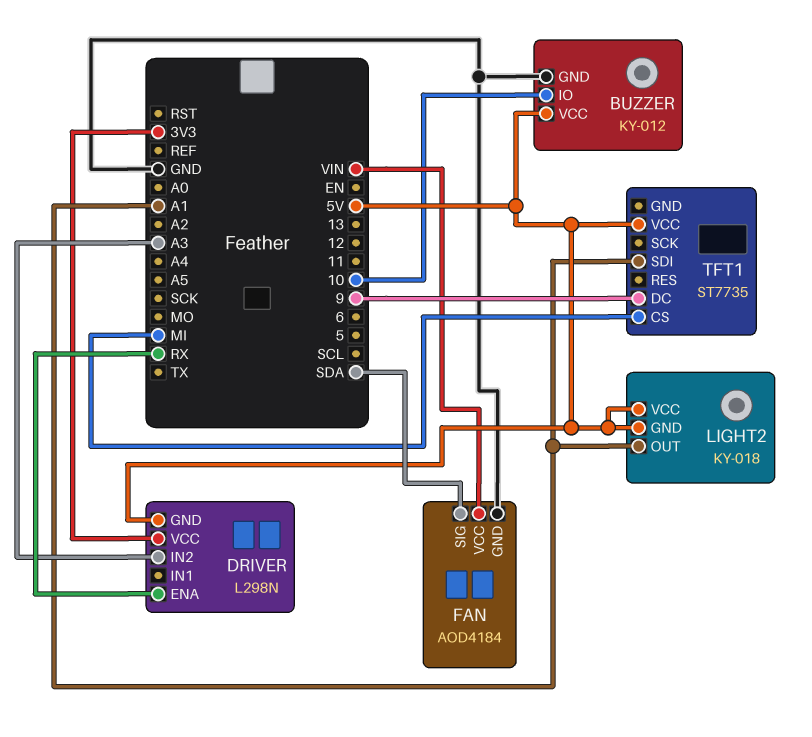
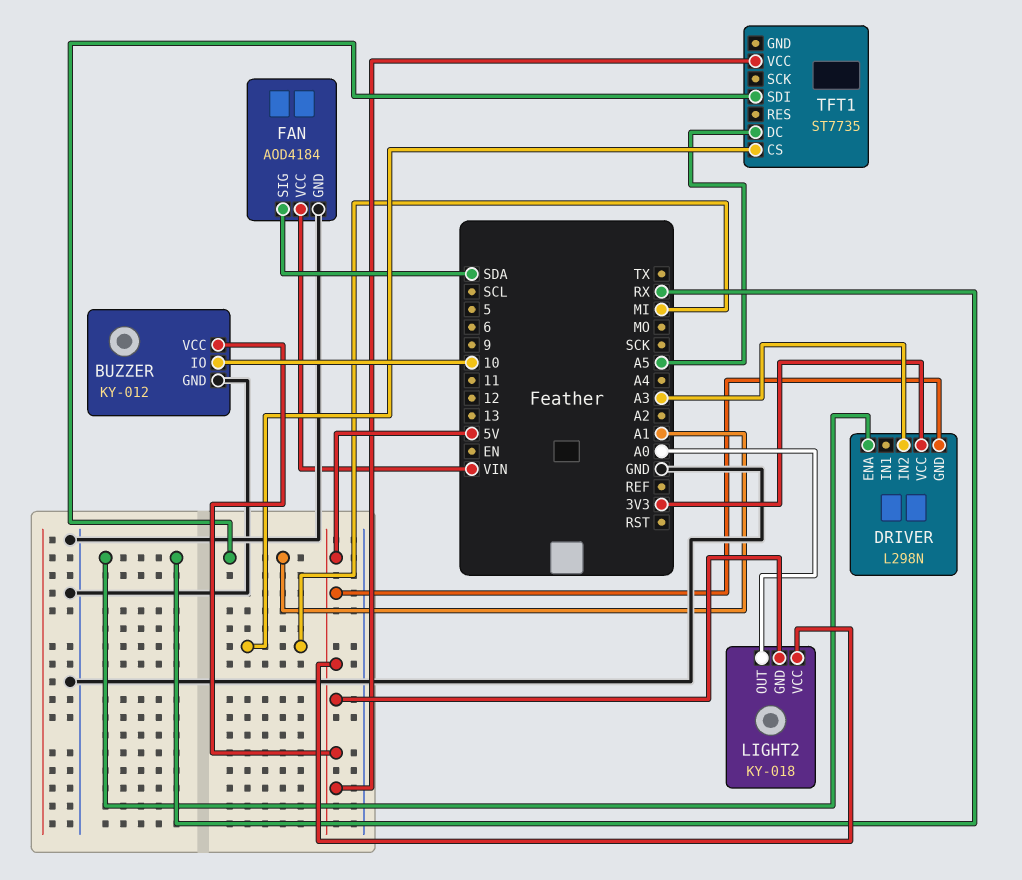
LIGHT2 pin OUT: A1 -> A0
TFT1 pin DC: 9 -> A5

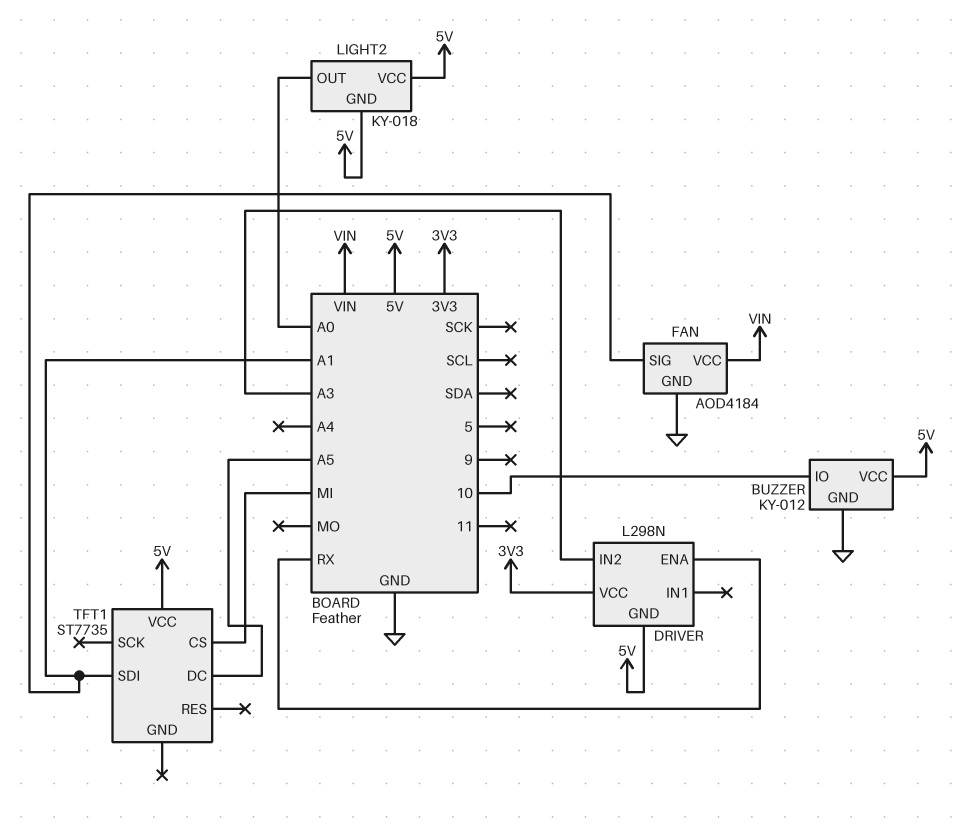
FAN pin SIG: SDA -> A1

